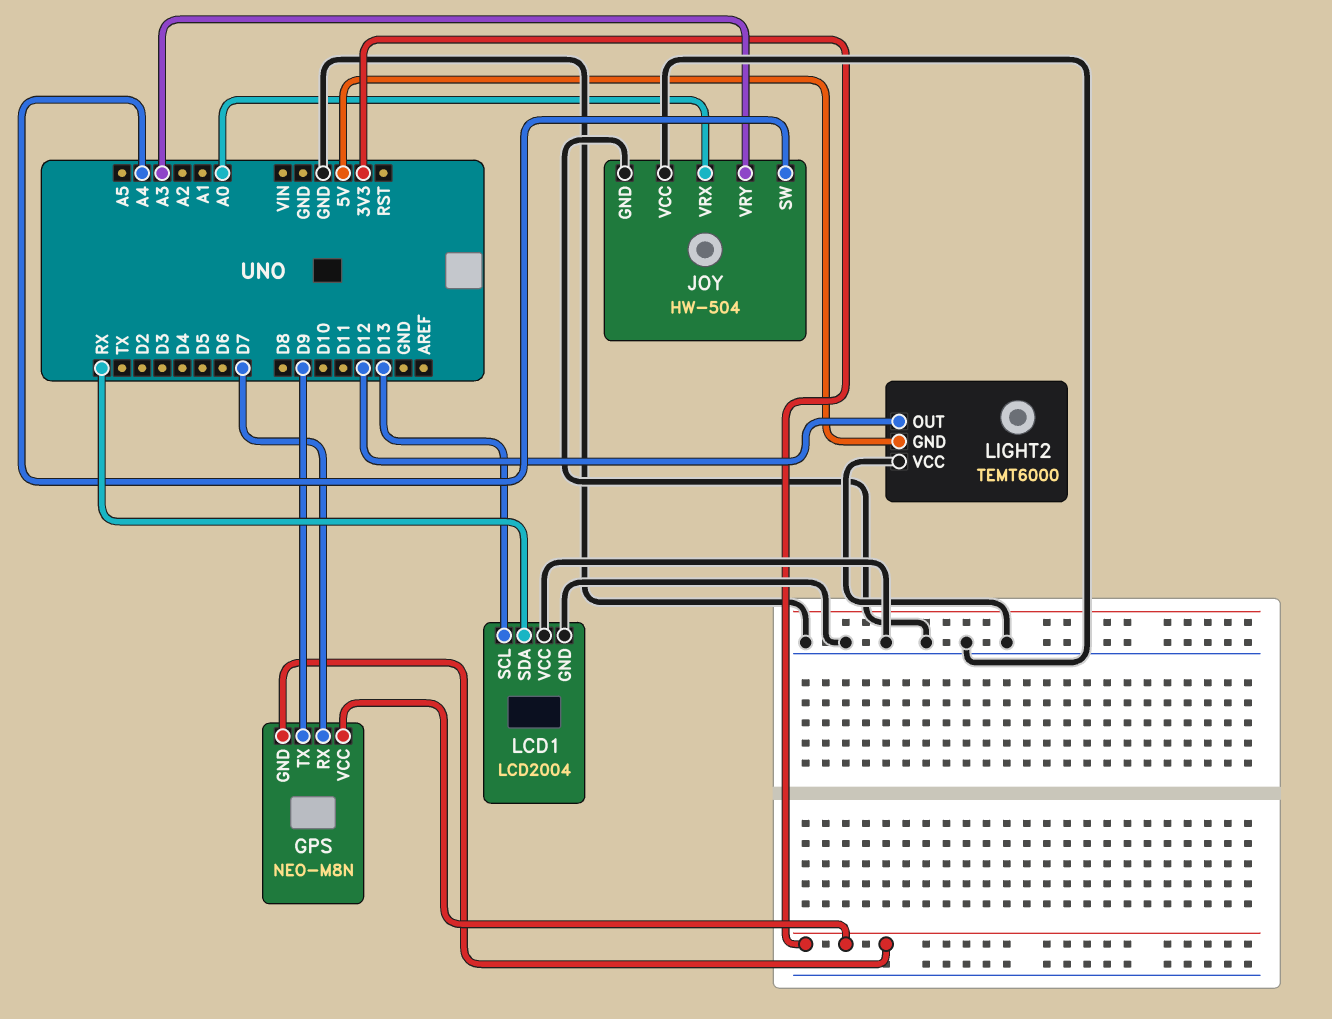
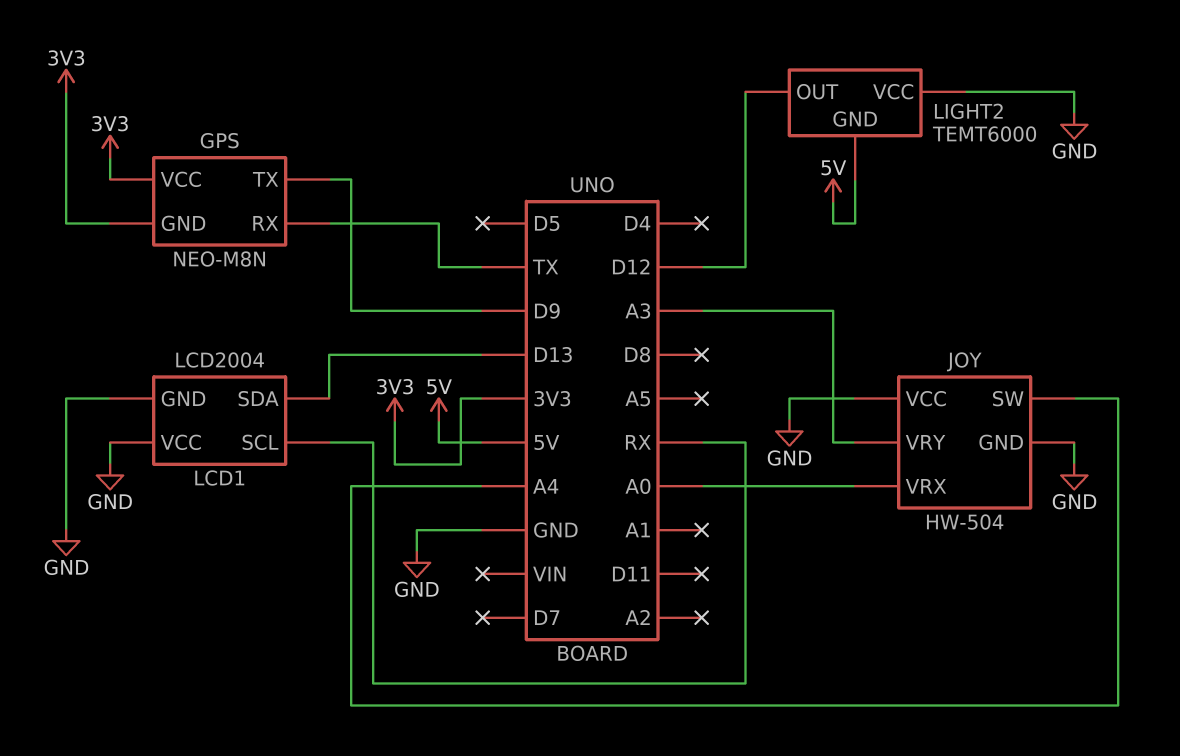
GPS pin RX: D7 -> TX
LCD1 pin SCL: D13 -> RX
LCD1 pin SDA: RX -> D13

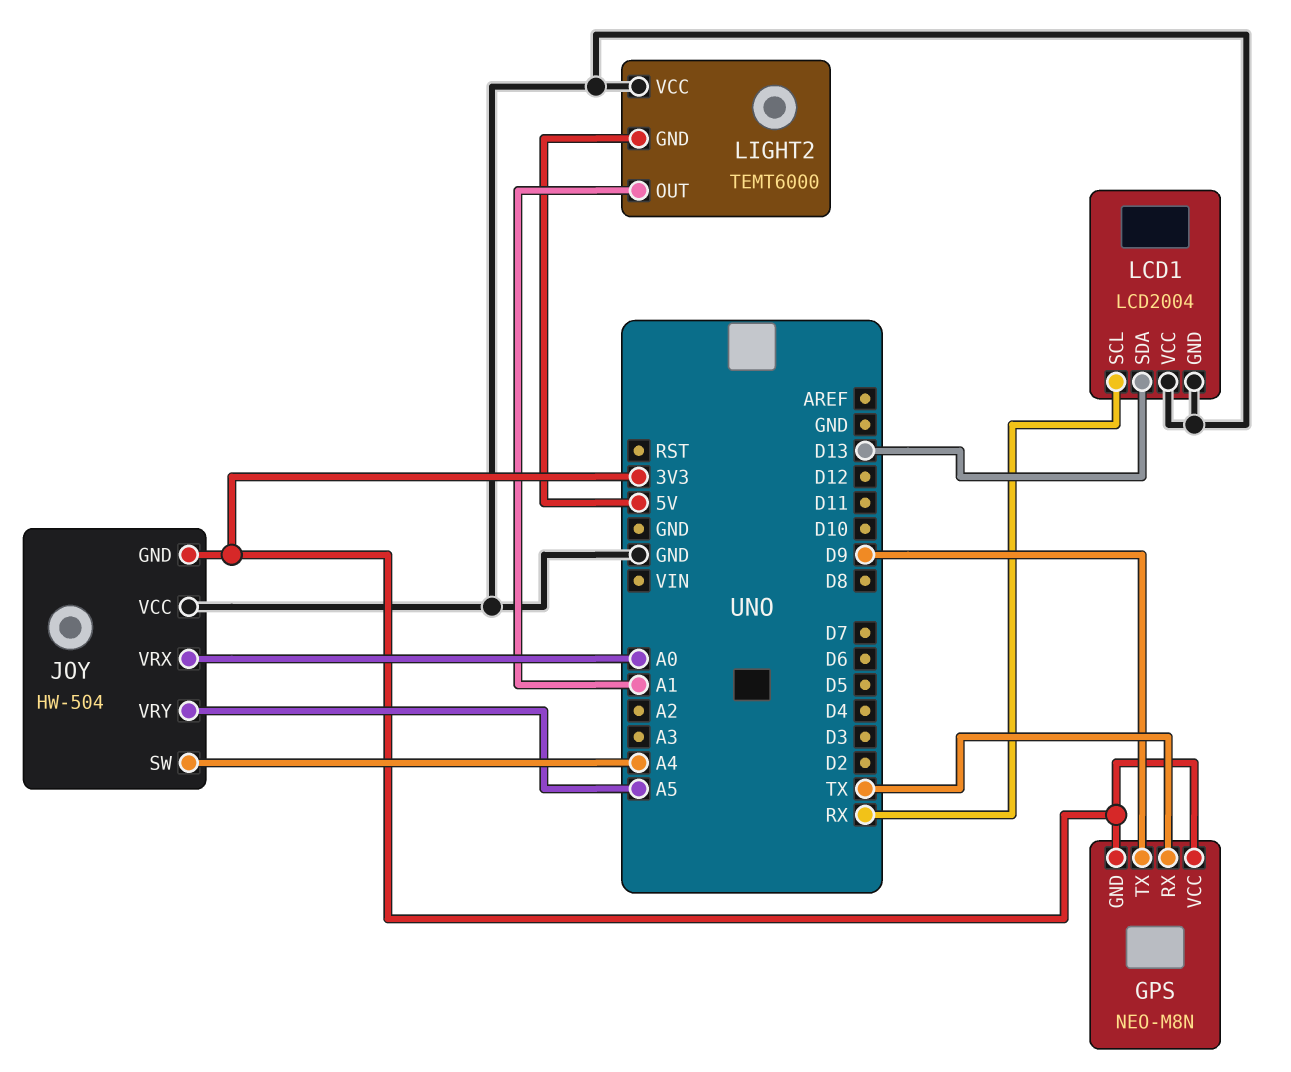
JOY pin GND: GND -> 3V3
JOY pin VRY: A3 -> A5
LIGHT2 pin OUT: D12 -> A1

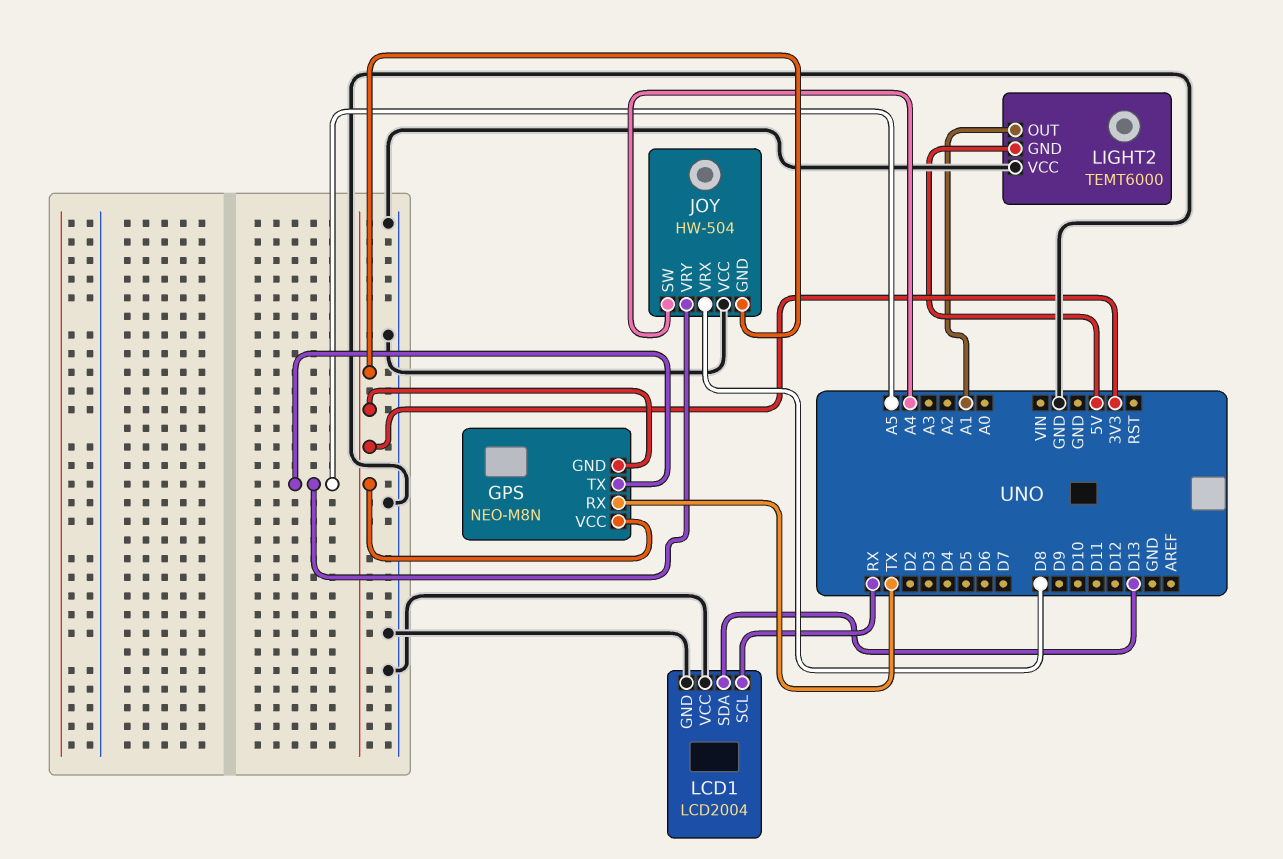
GPS pin TX: D9 -> A5
JOY pin VRX: A0 -> D8

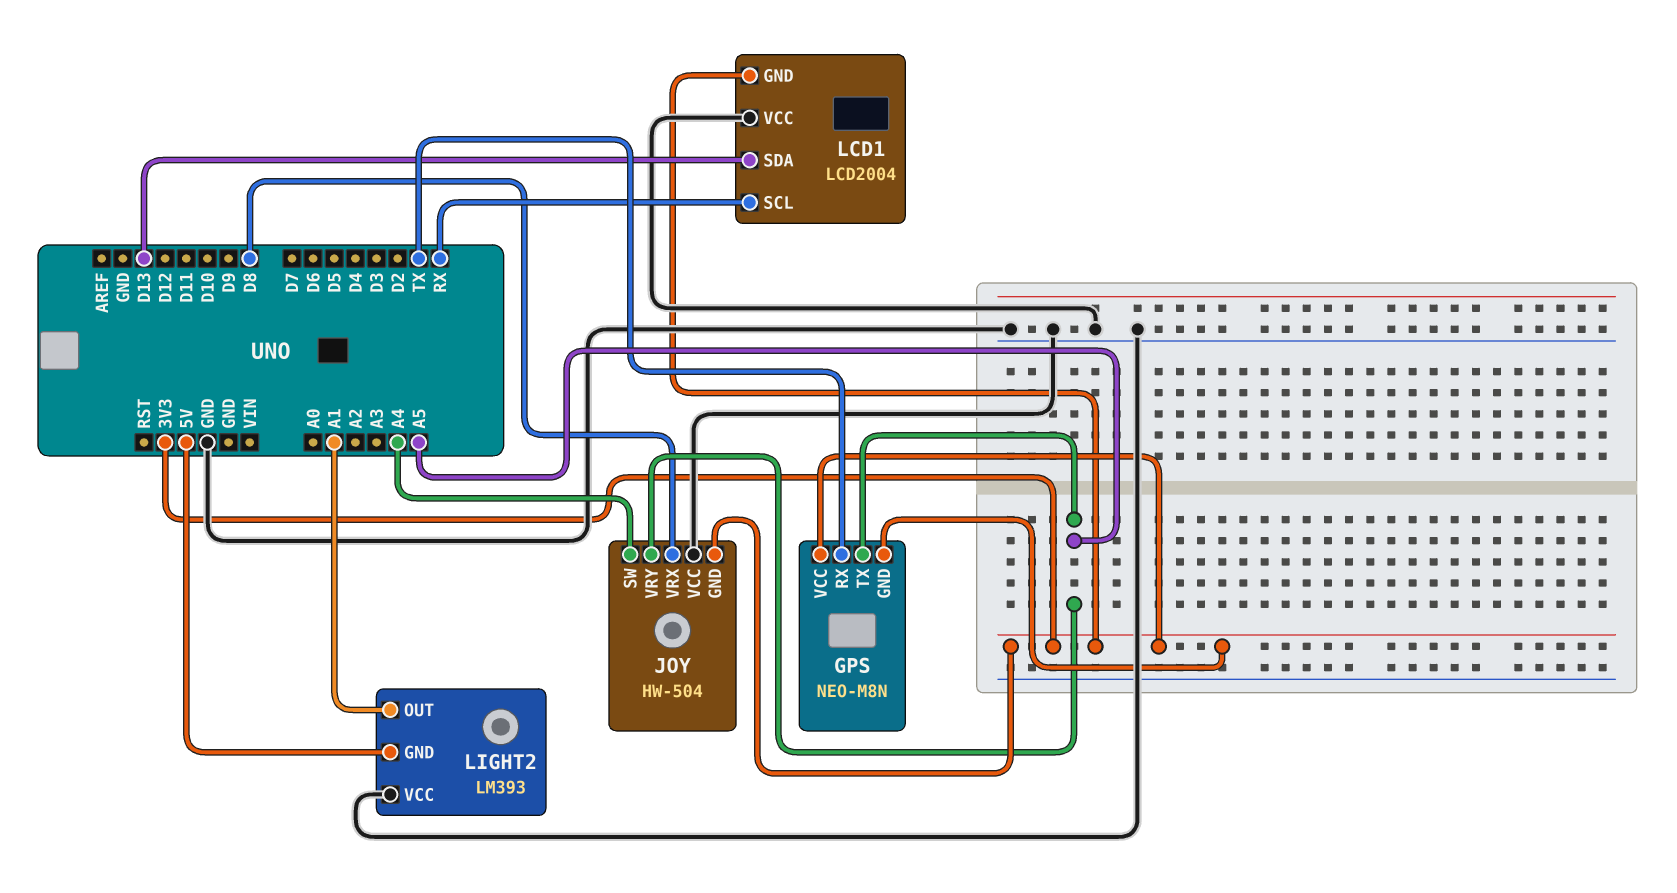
LCD1 pin GND: GND -> 3V3
LIGHT2: TEMT6000 -> LM393

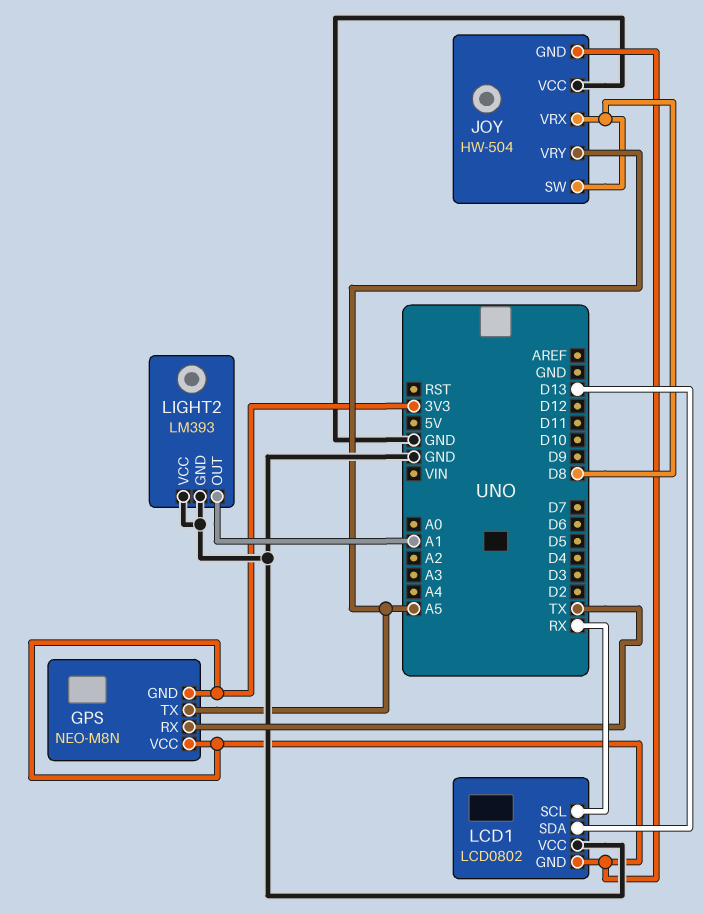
JOY pin SW: A4 -> D8
LCD1: LCD2004 -> LCD0802
LIGHT2 pin GND: 5V -> GND

